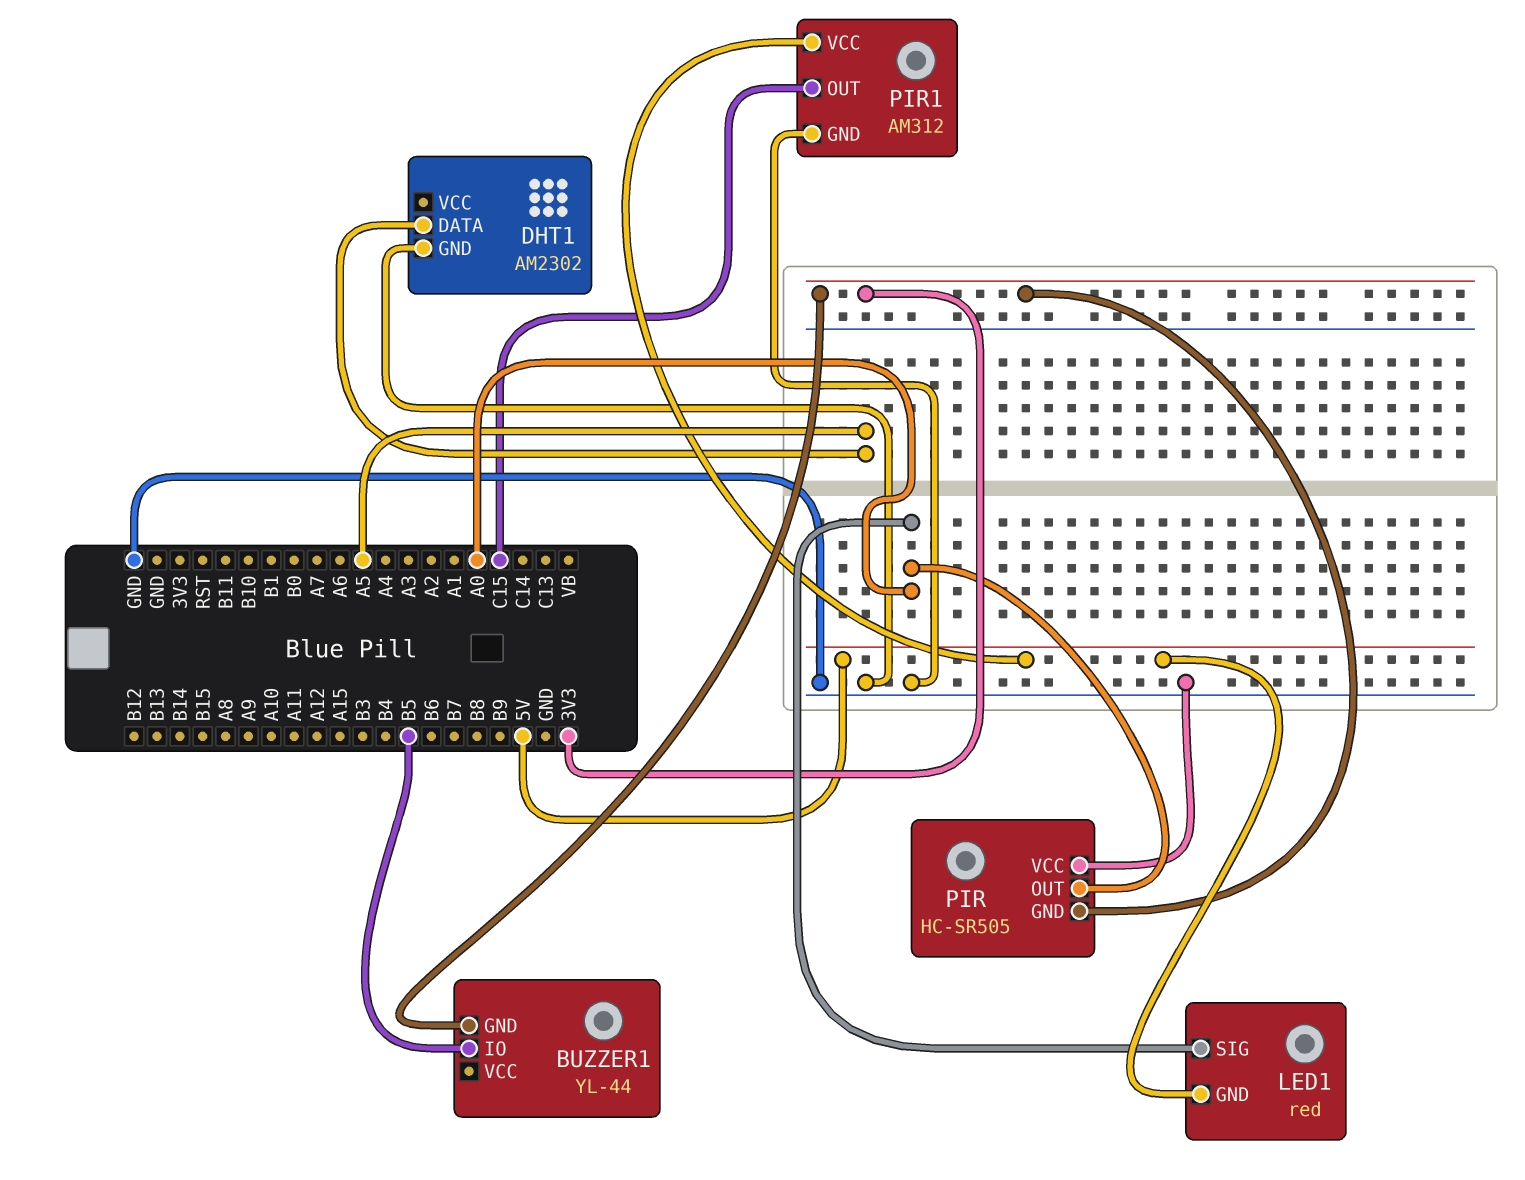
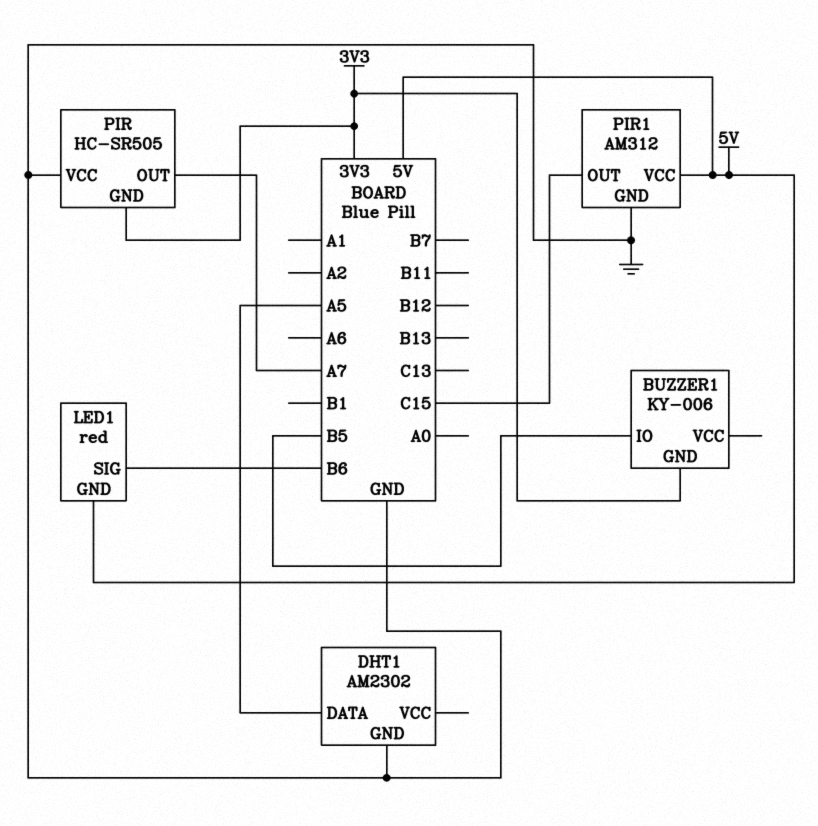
BUZZER1: YL-44 -> KY-006
LED1 pin SIG: A0 -> B6
PIR pin OUT: A0 -> A7

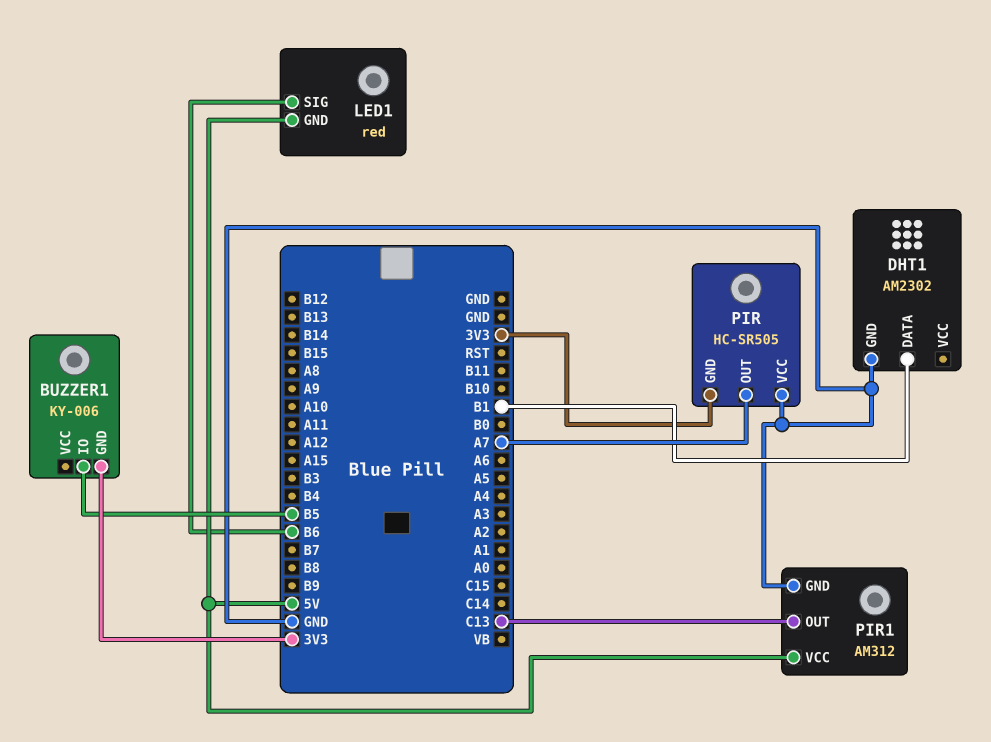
DHT1 pin DATA: A5 -> B1
PIR1 pin OUT: C15 -> C13

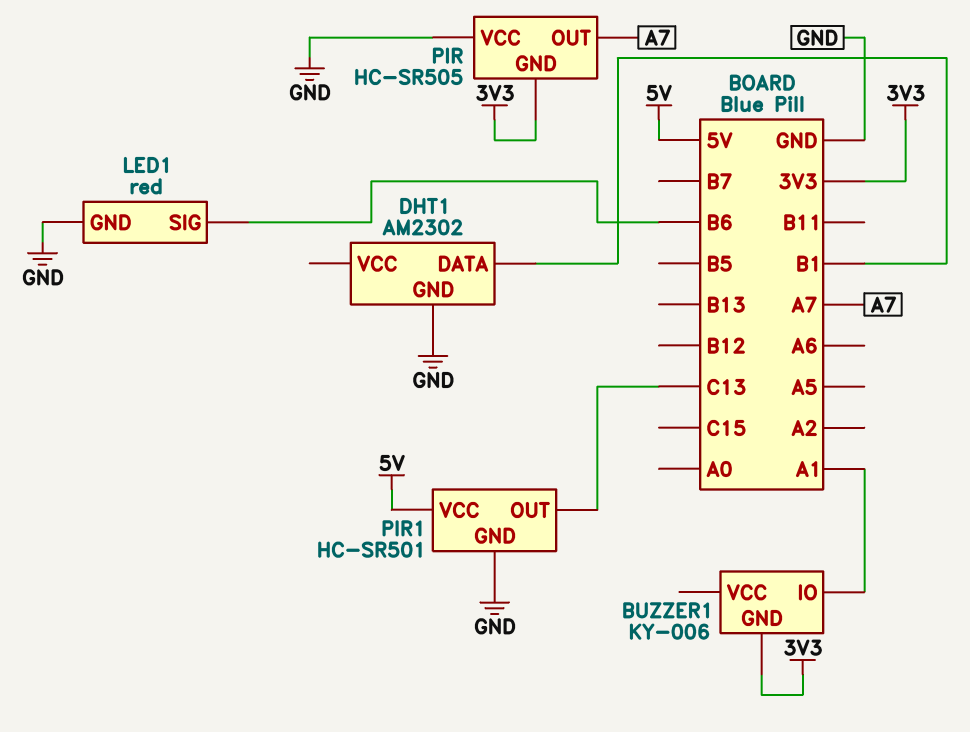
BUZZER1 pin IO: B5 -> A1
LED1 pin GND: 5V -> GND
PIR1: AM312 -> HC-SR501

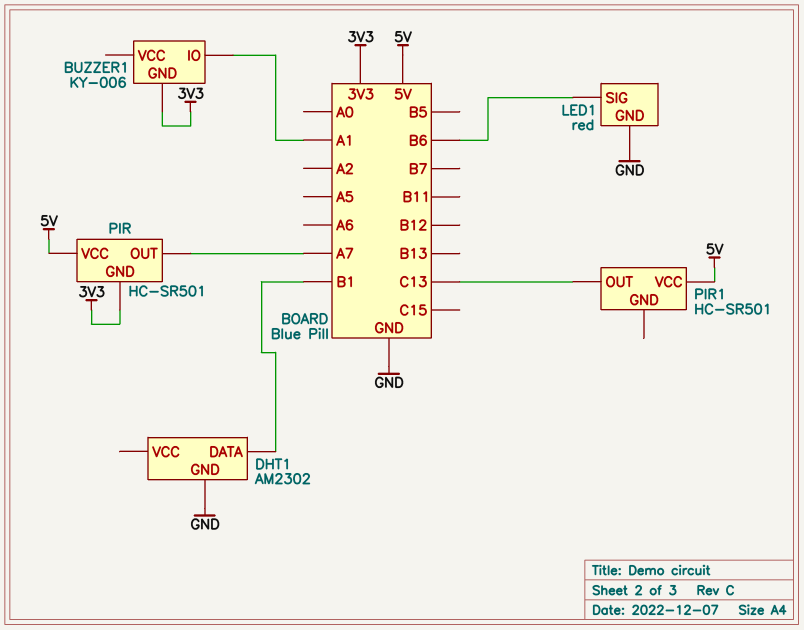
PIR: HC-SR505 -> HC-SR501
PIR pin VCC: GND -> 5V
PIR1 pin GND: GND -> none

